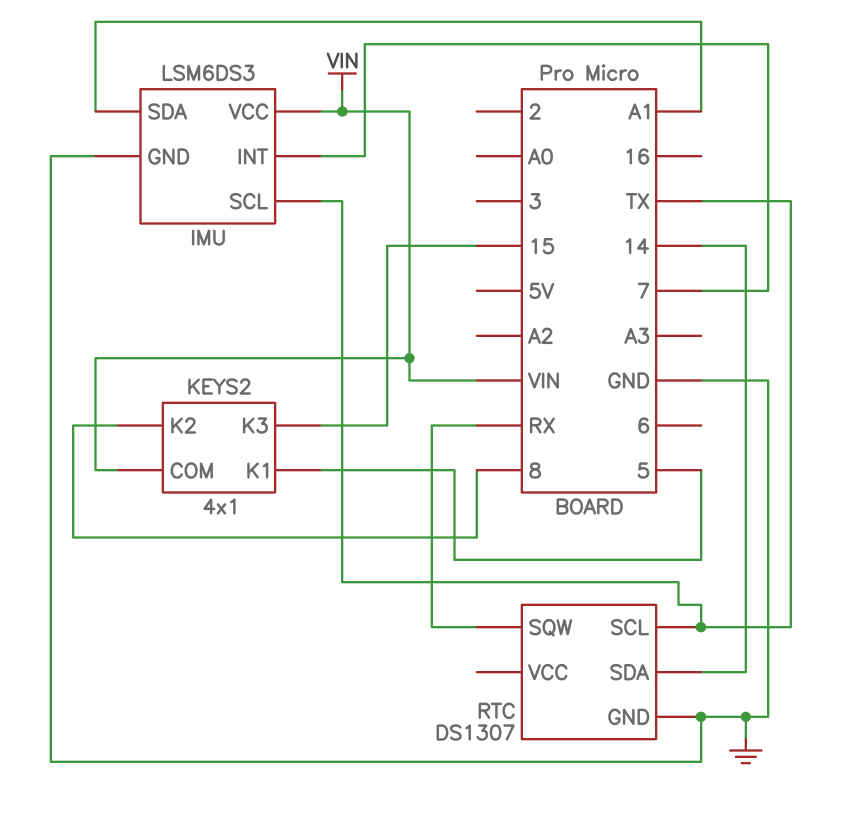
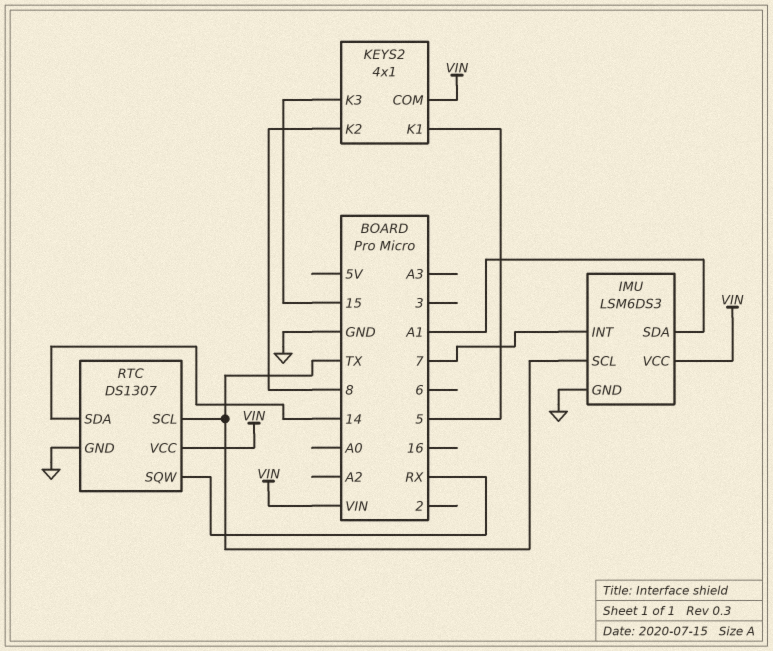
RTC pin VCC: none -> VIN

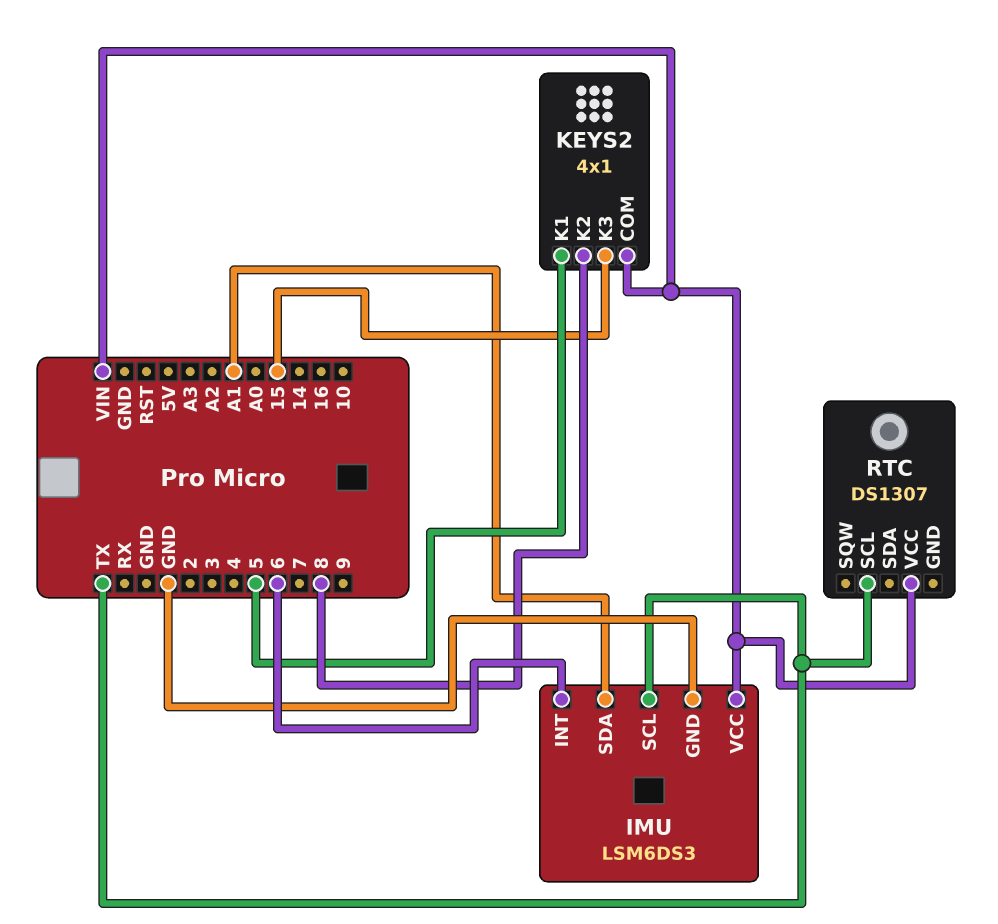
IMU pin INT: 7 -> 6
RTC pin GND: GND -> none
RTC pin SDA: 14 -> none
RTC pin SQW: RX -> none

